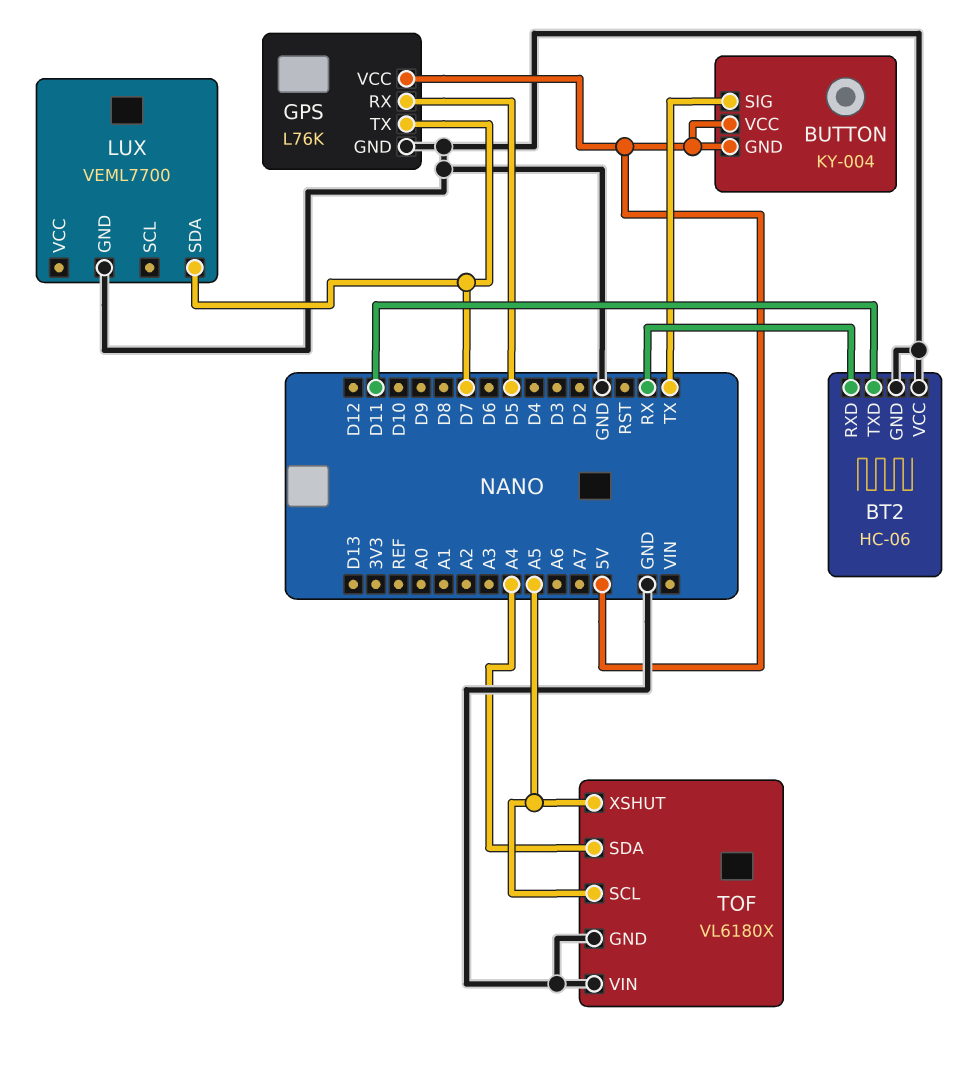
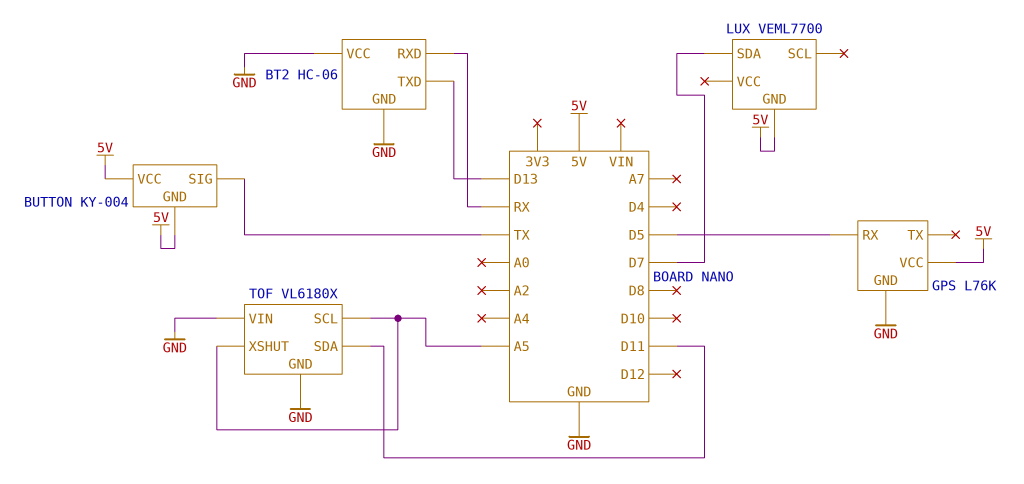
BT2 pin TXD: D11 -> D13
GPS pin TX: D7 -> none
LUX pin GND: GND -> 5V
TOF pin SDA: A4 -> D11

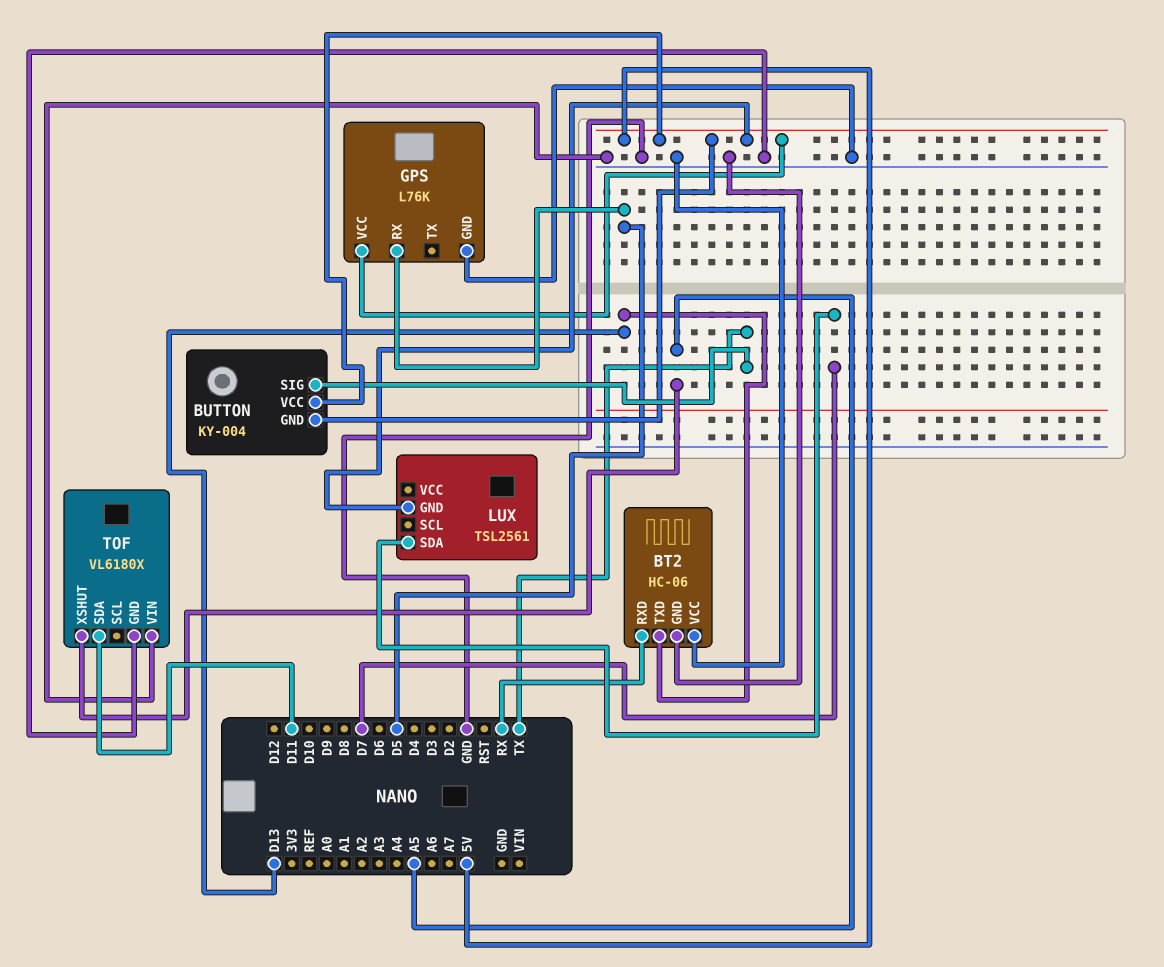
LUX: VEML7700 -> TSL2561
TOF pin SCL: A5 -> none

